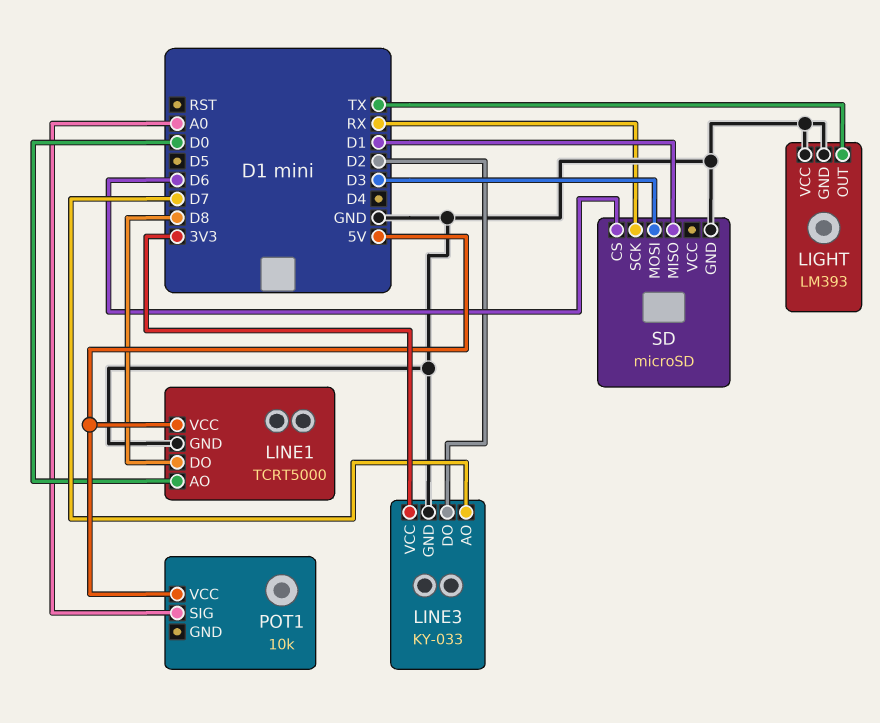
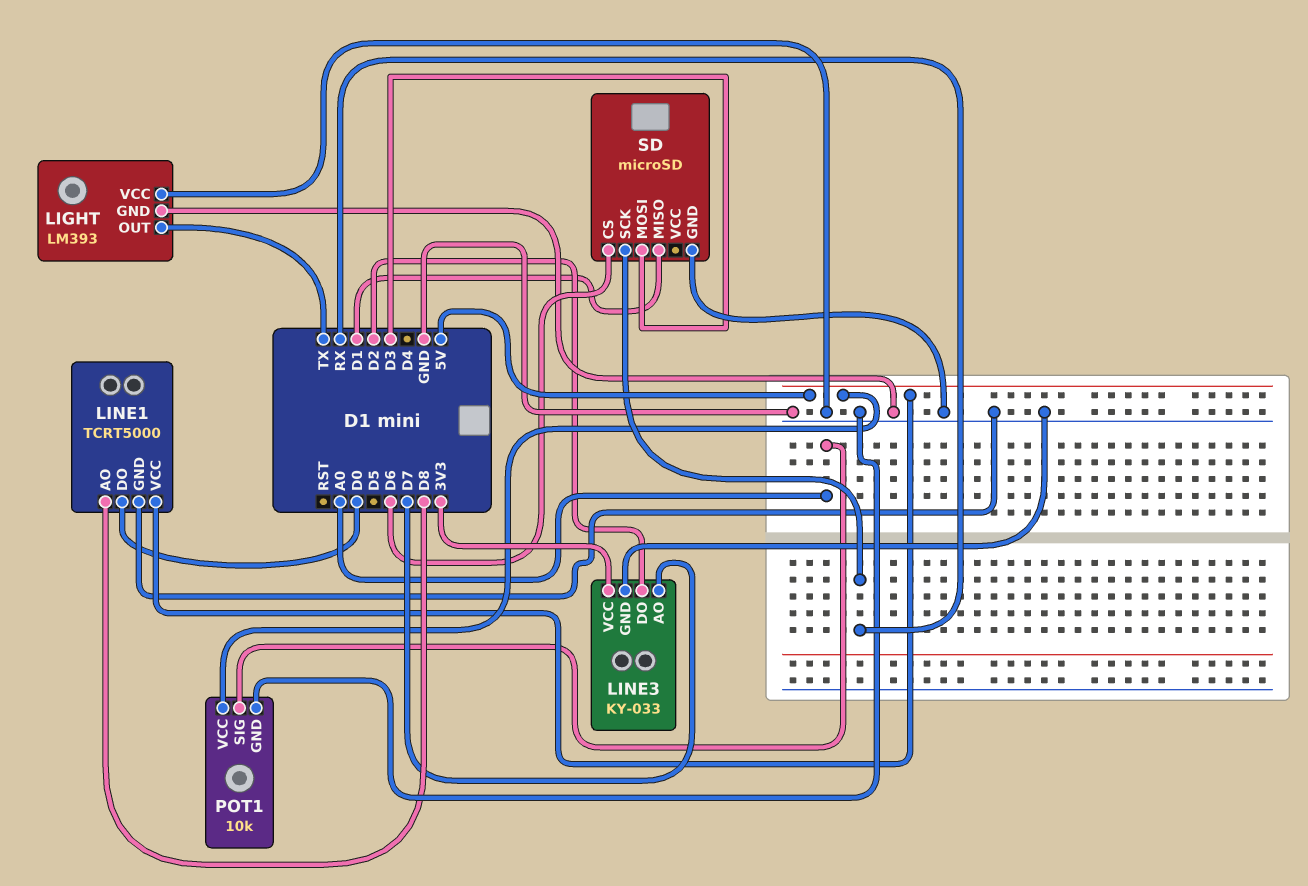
LINE1 pin AO: D0 -> D8
LINE1 pin DO: D8 -> D0
POT1 pin GND: none -> GND

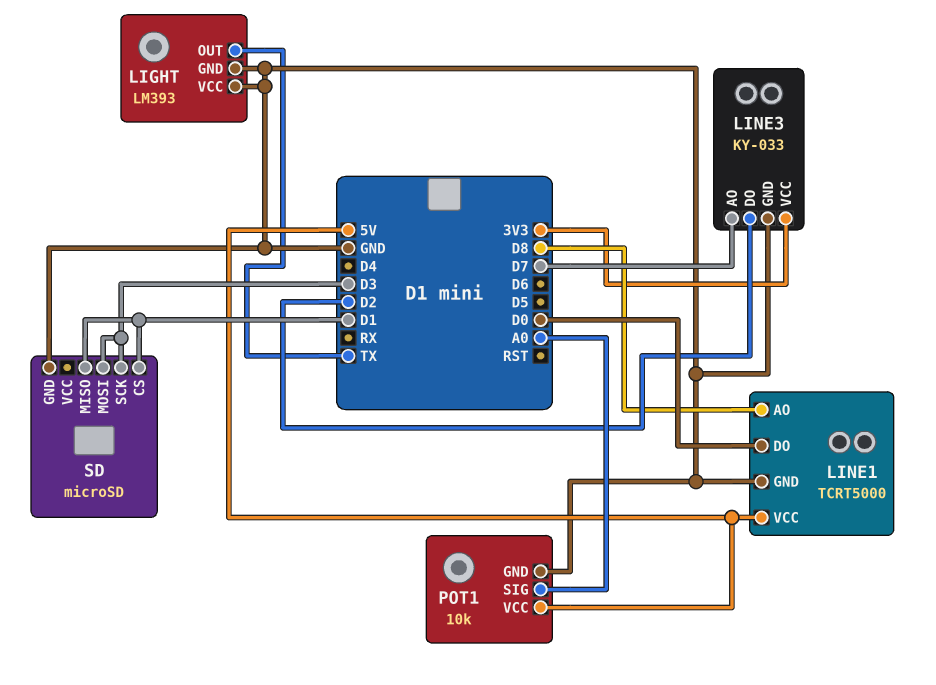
SD pin CS: D6 -> D1
SD pin SCK: RX -> D3

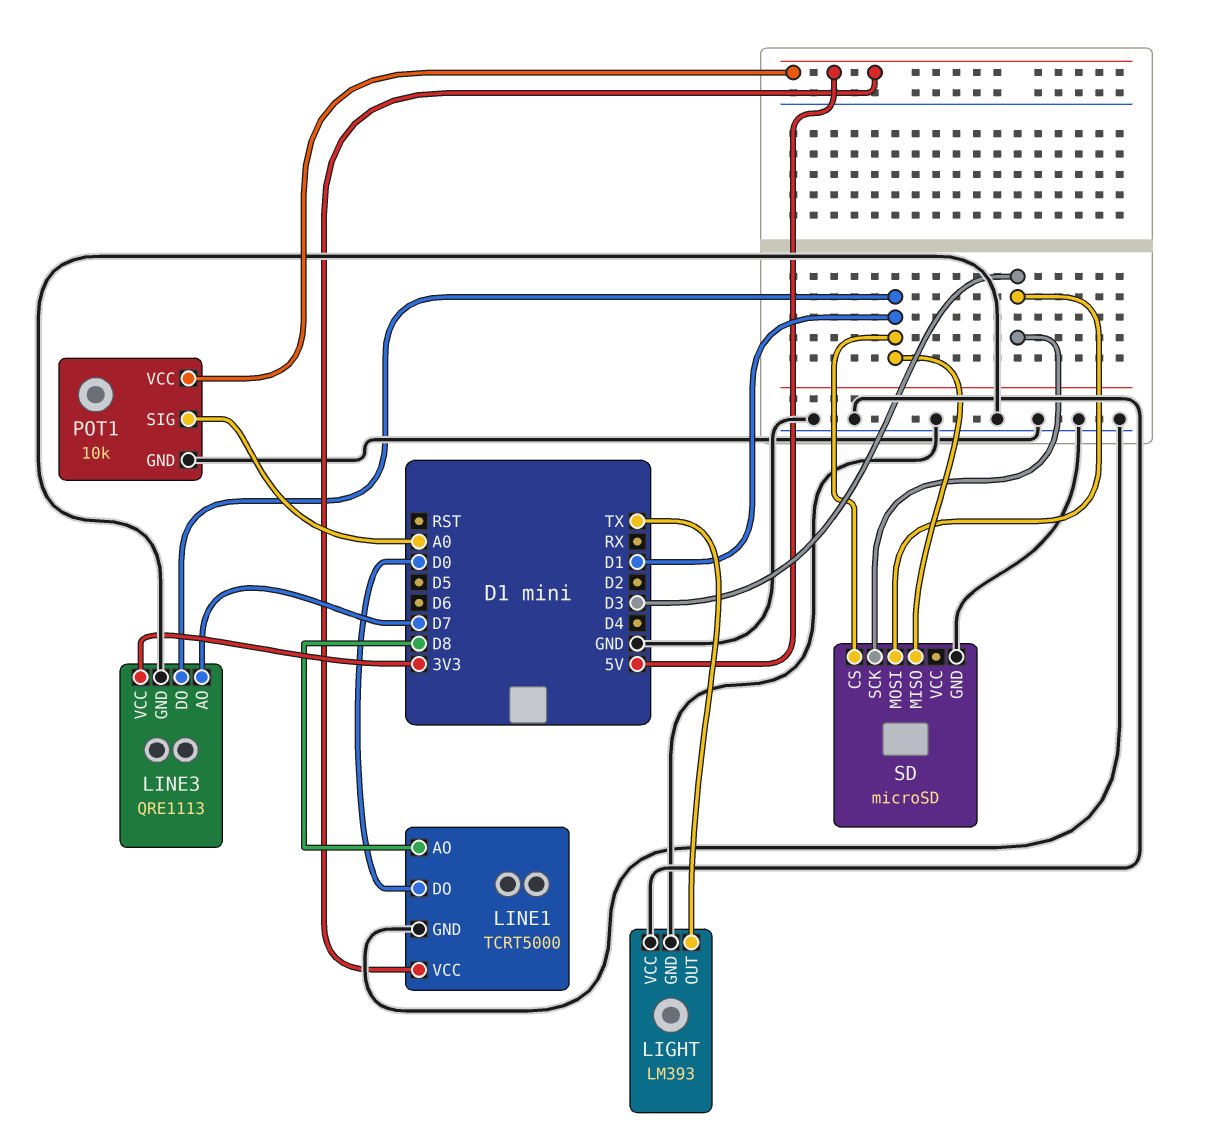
LINE3: KY-033 -> QRE1113
LINE3 pin DO: D2 -> D1

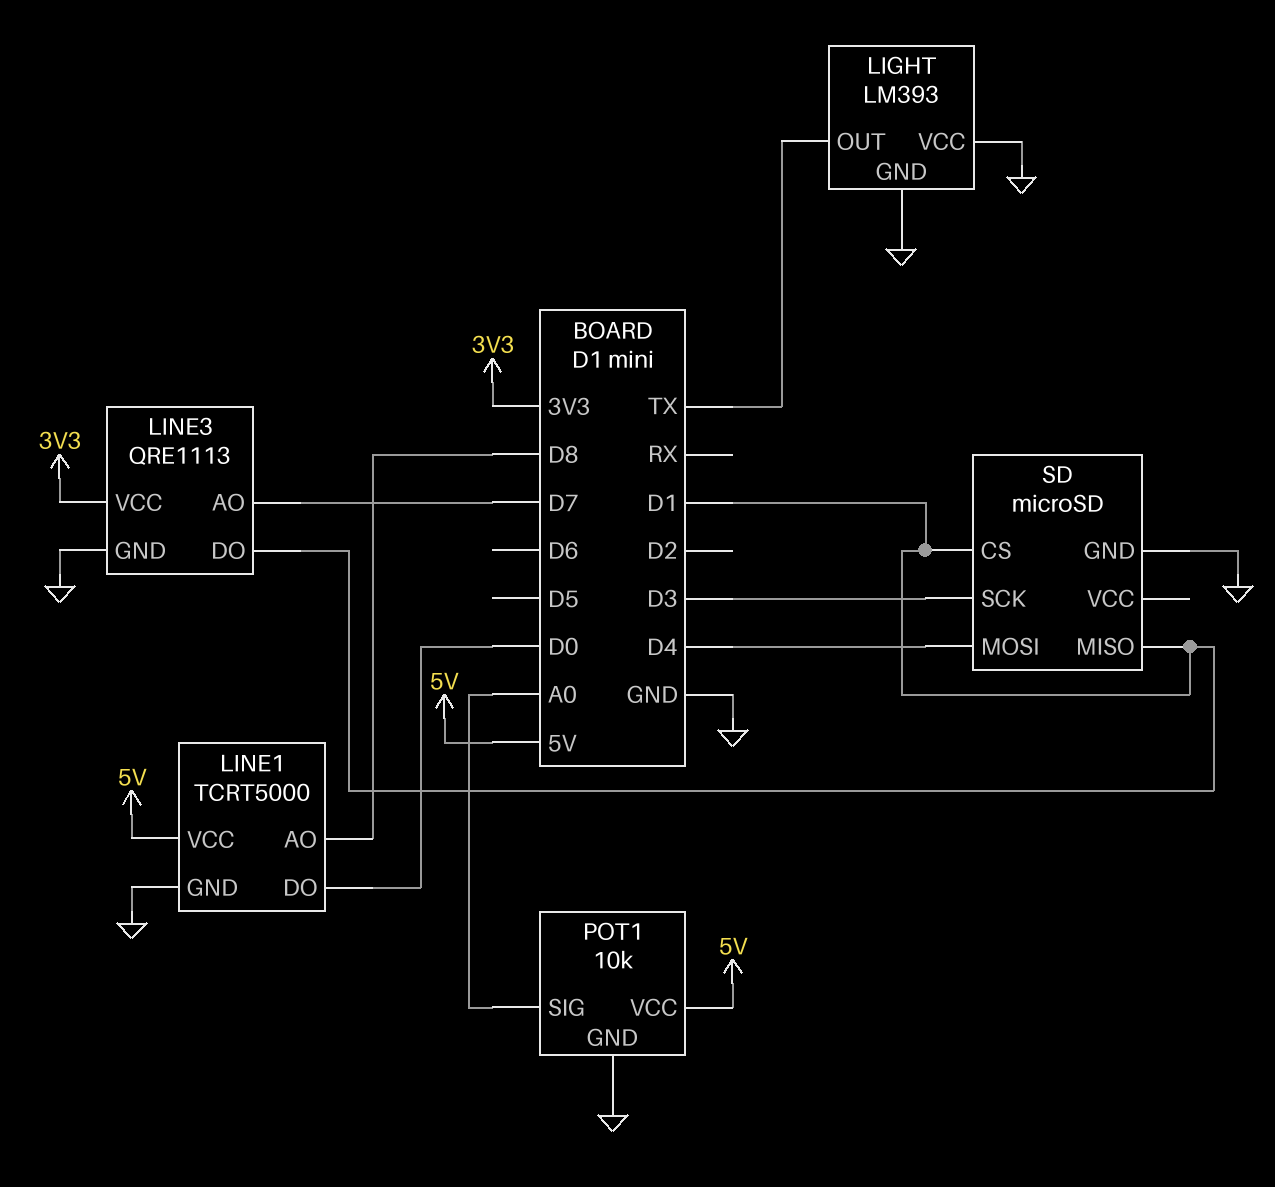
SD pin MOSI: D3 -> D4

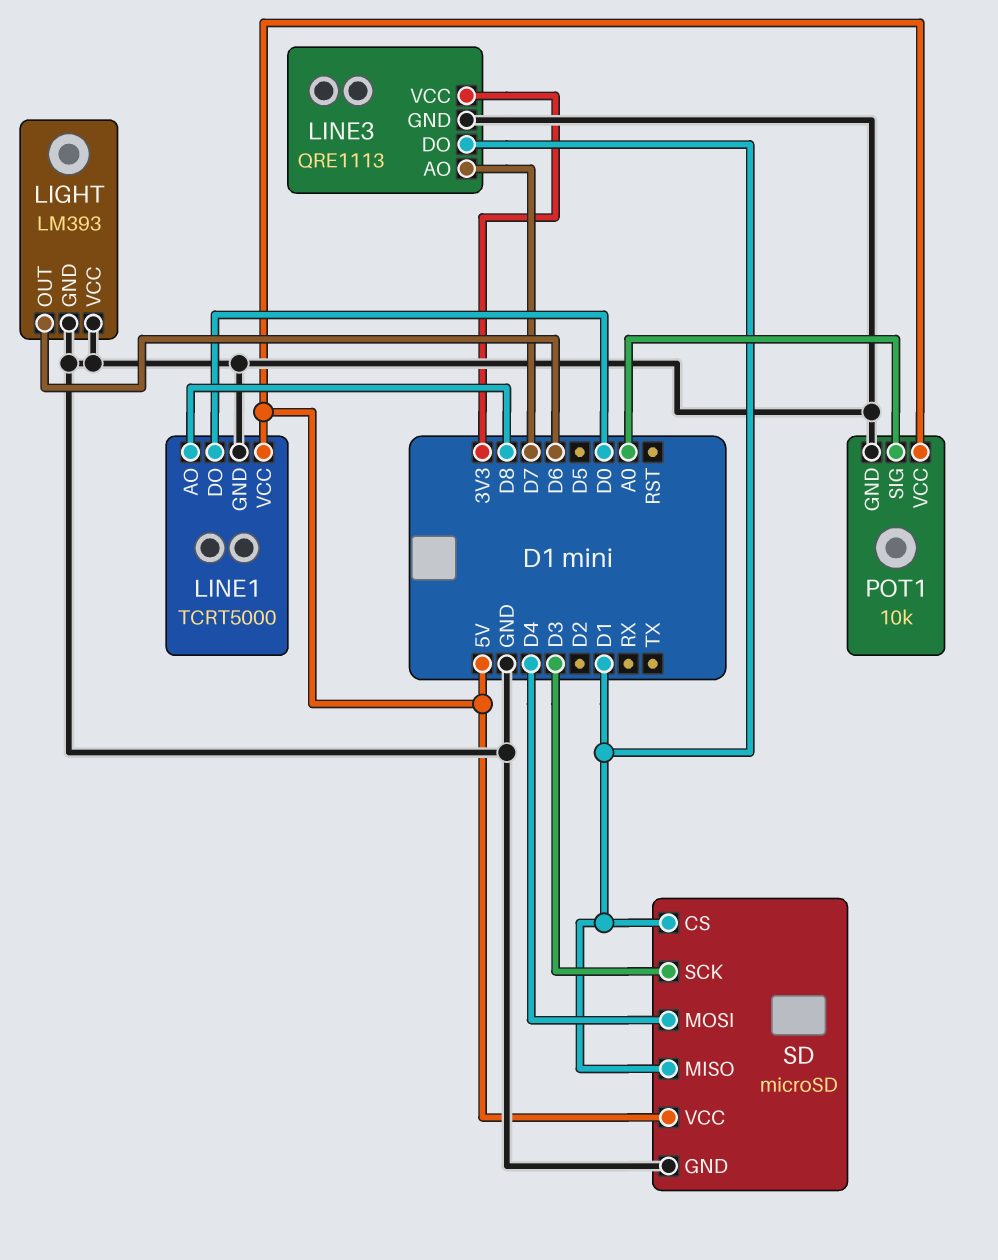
LIGHT pin OUT: TX -> D6
SD pin VCC: none -> 5V

